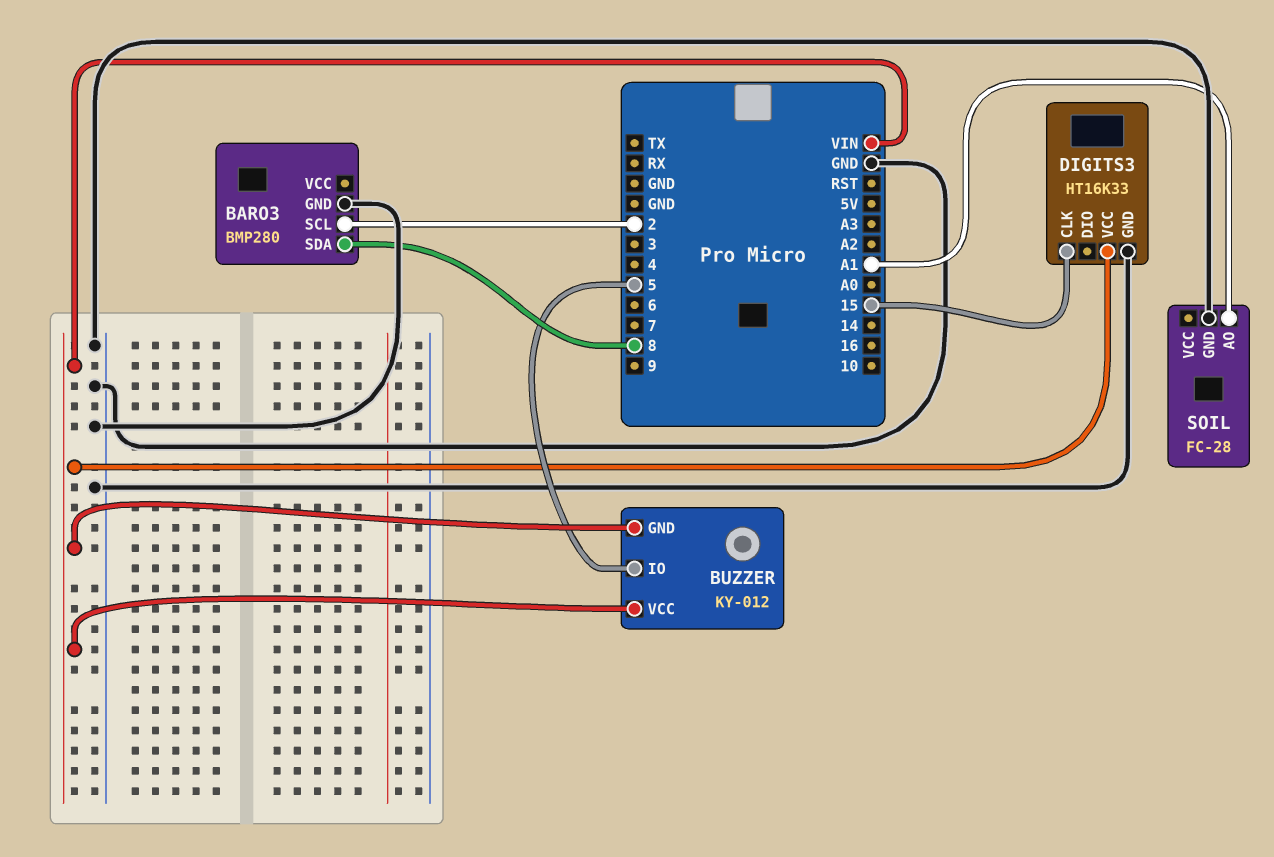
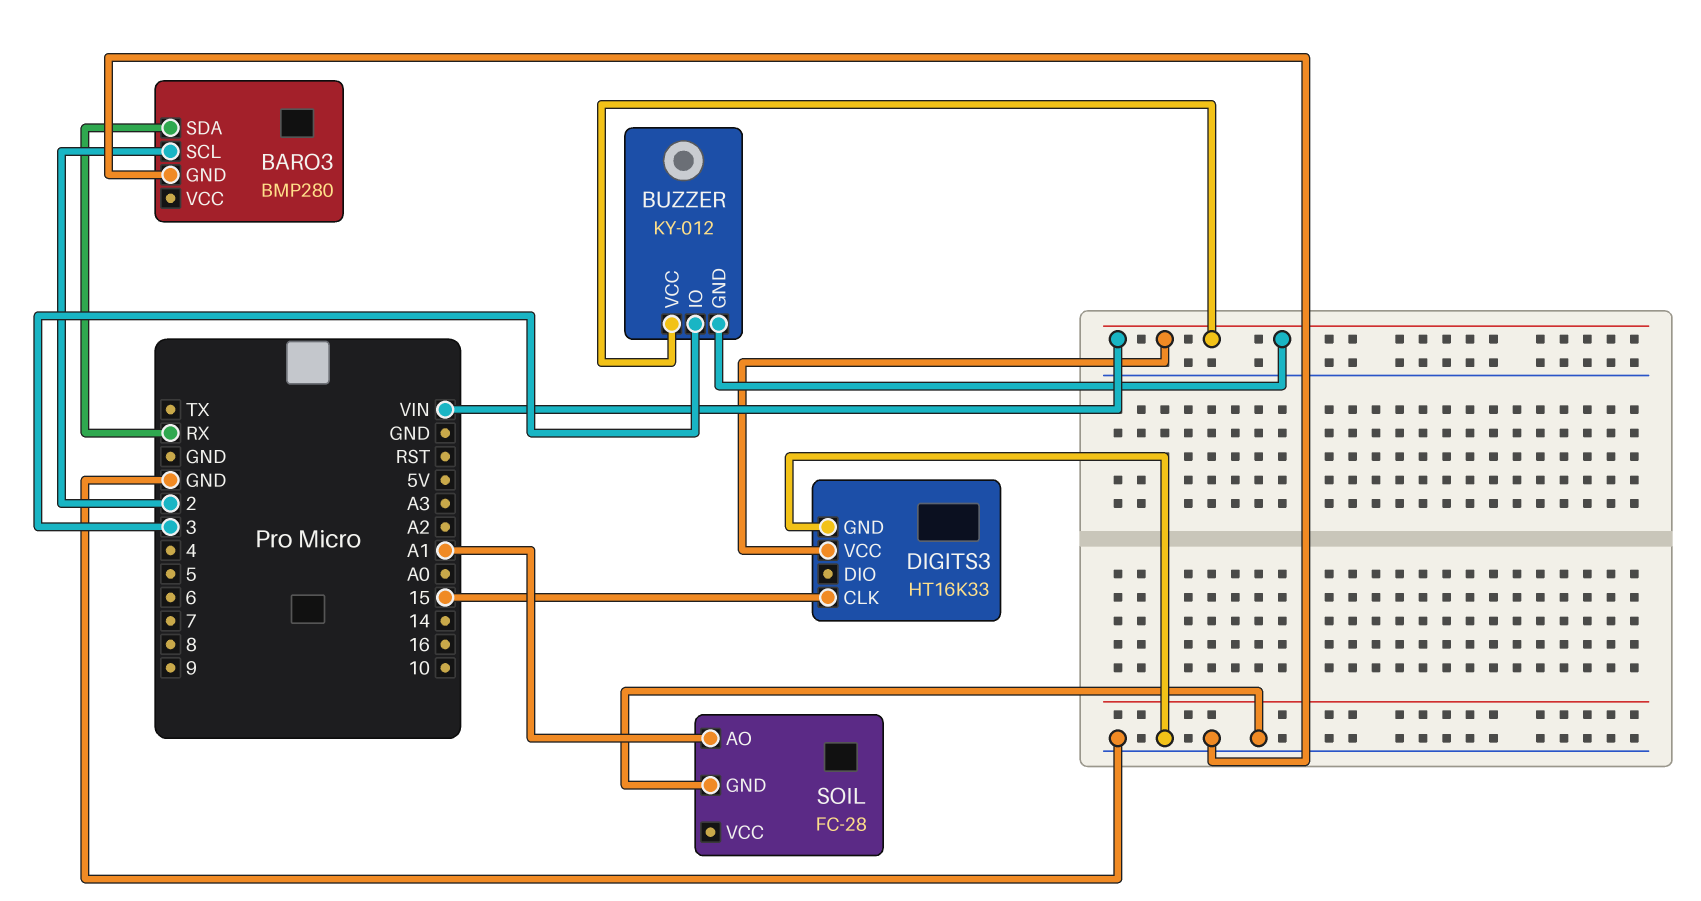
BARO3 pin SDA: 8 -> RX
BUZZER pin IO: 5 -> 3

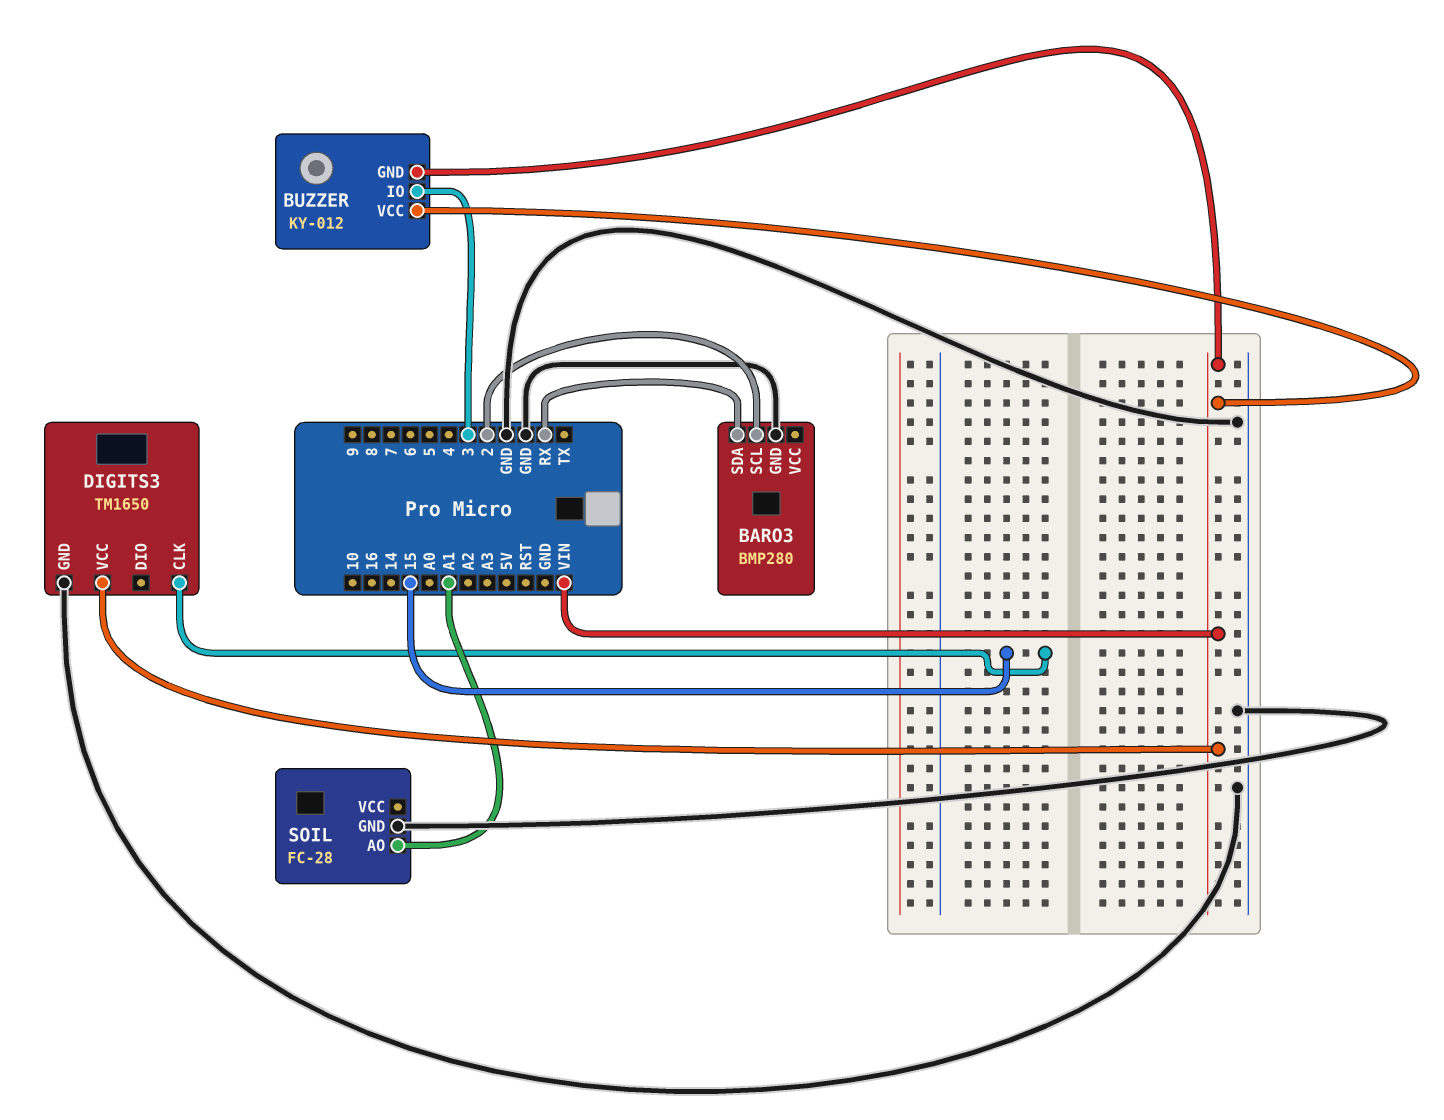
DIGITS3: HT16K33 -> TM1650

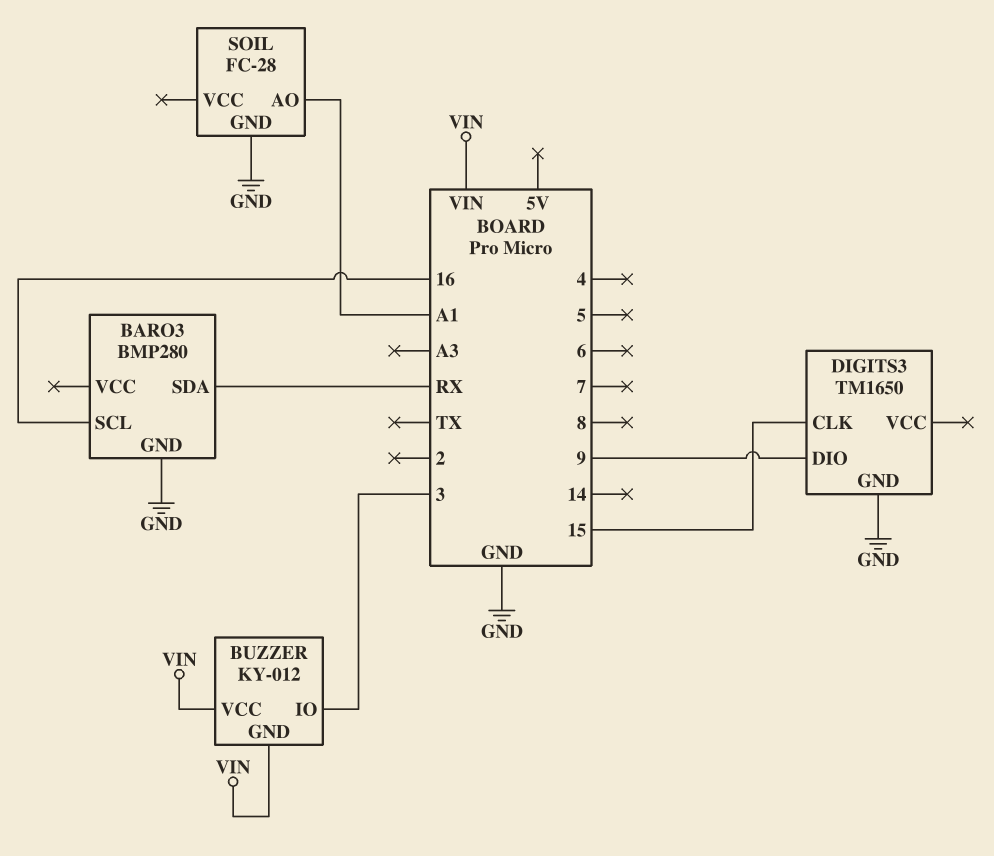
BARO3 pin SCL: 2 -> 16
DIGITS3 pin DIO: none -> 9
DIGITS3 pin VCC: VIN -> none

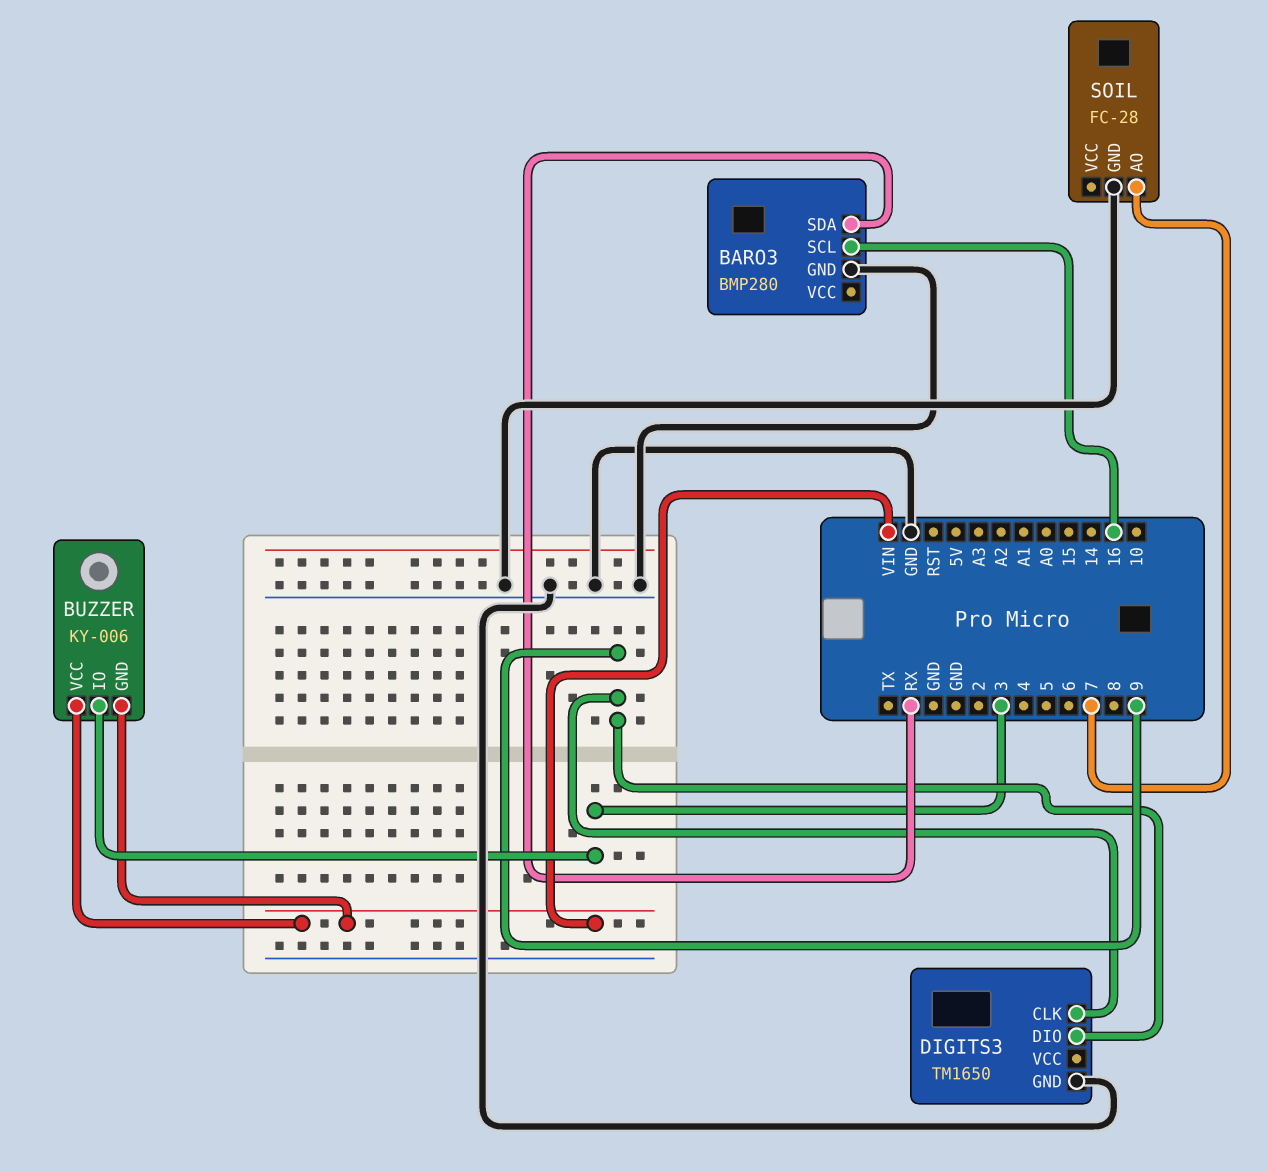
BUZZER: KY-012 -> KY-006
DIGITS3 pin CLK: 15 -> 9
SOIL pin AO: A1 -> 7

